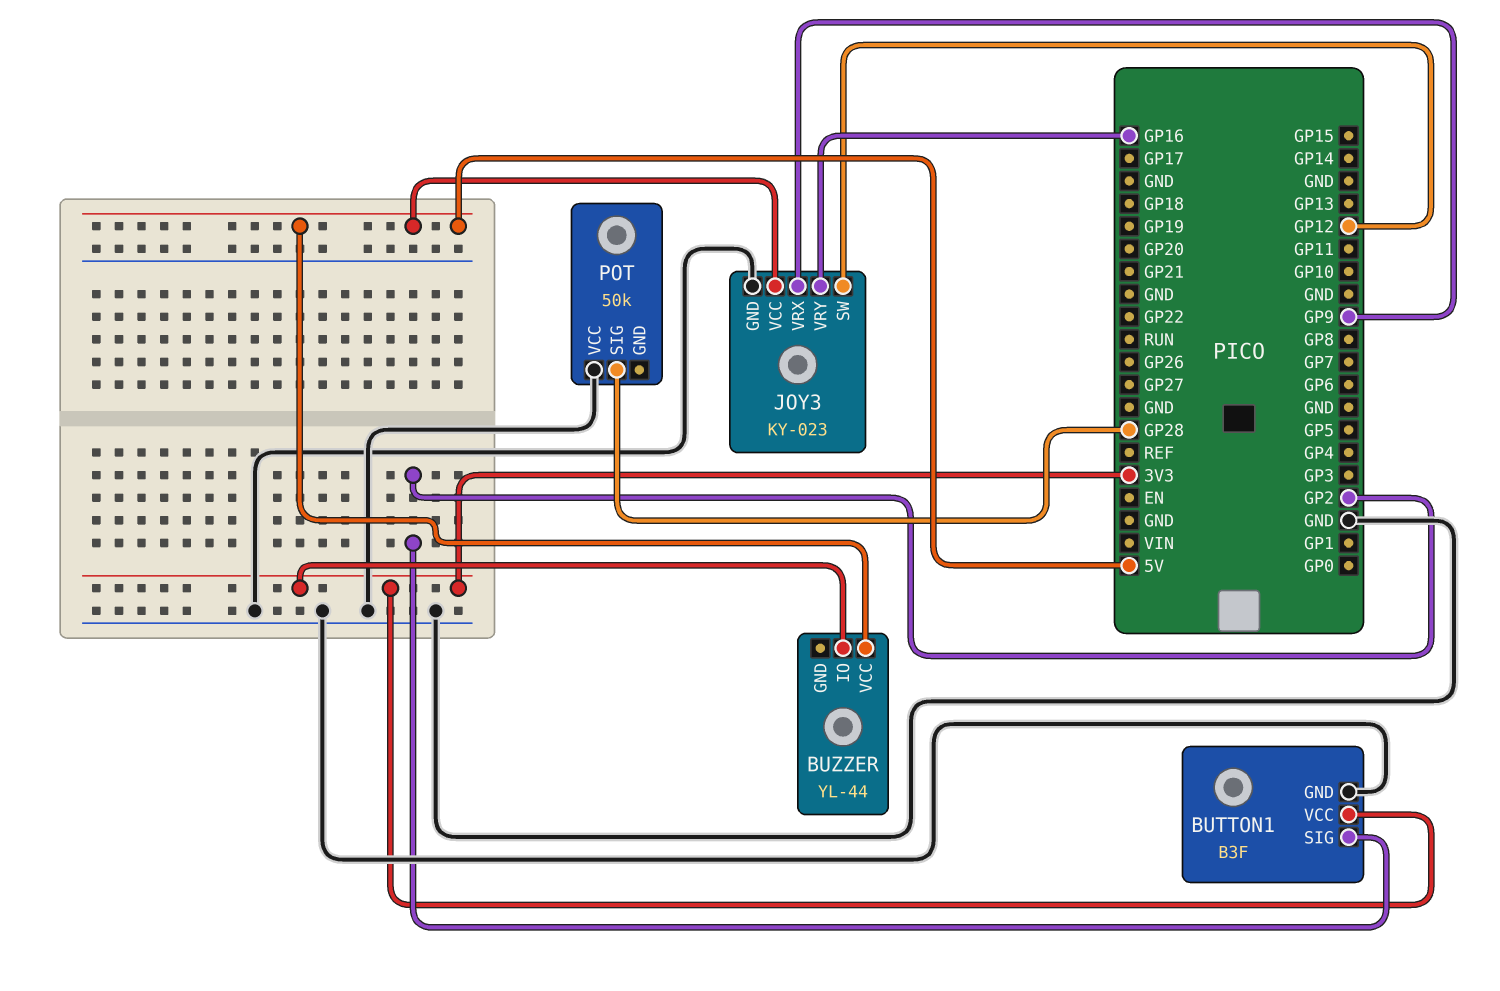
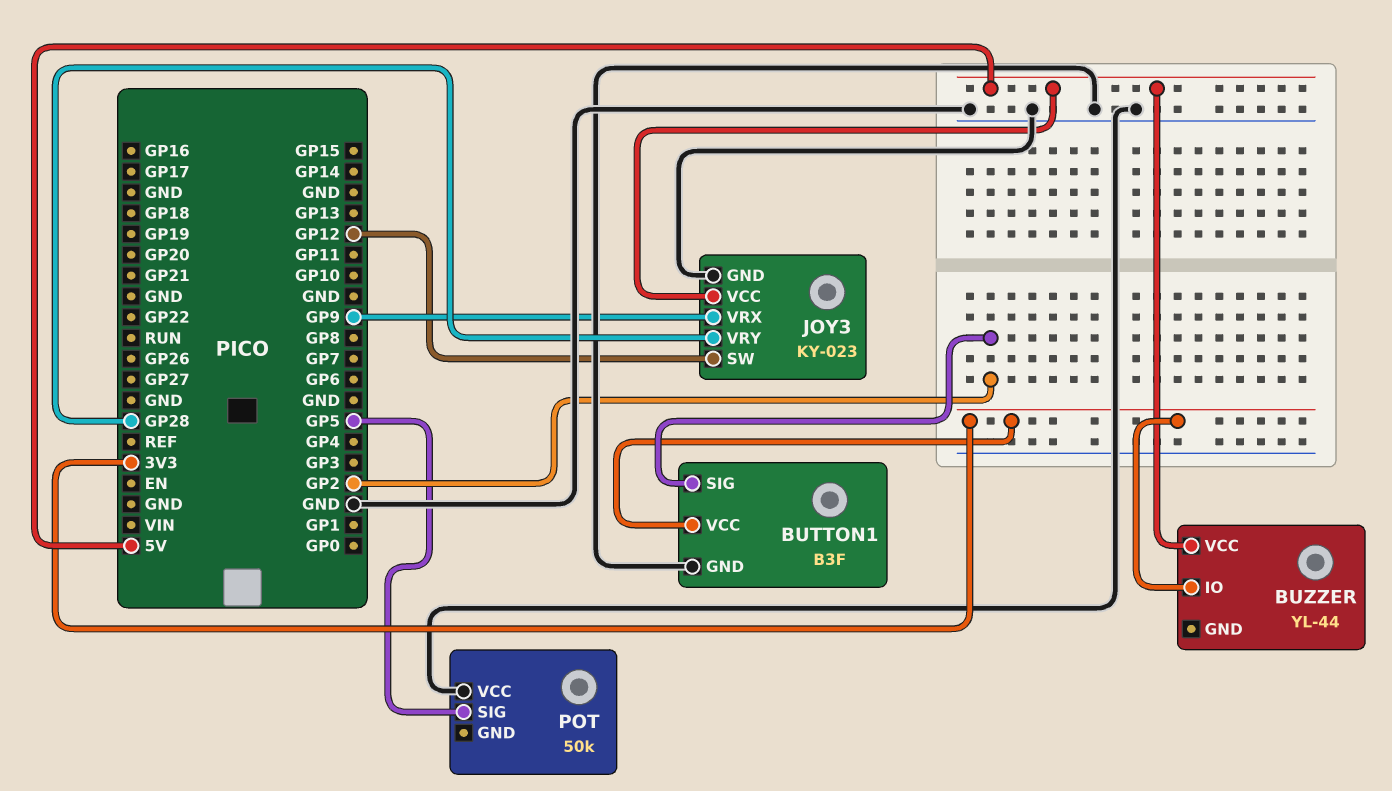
JOY3 pin VRY: GP16 -> GP28
POT pin SIG: GP28 -> GP5

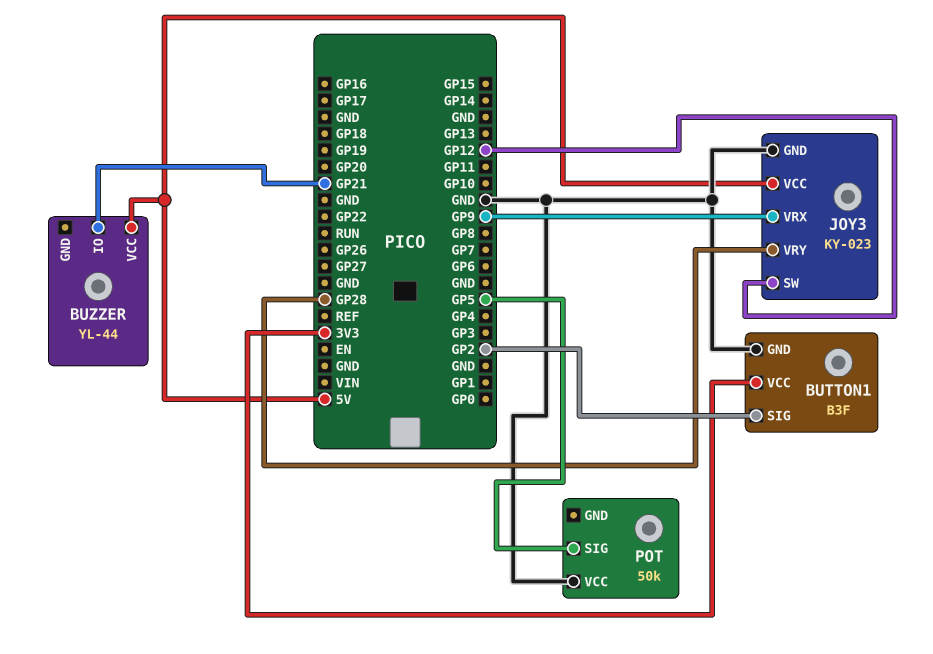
BUZZER pin IO: 3V3 -> GP21

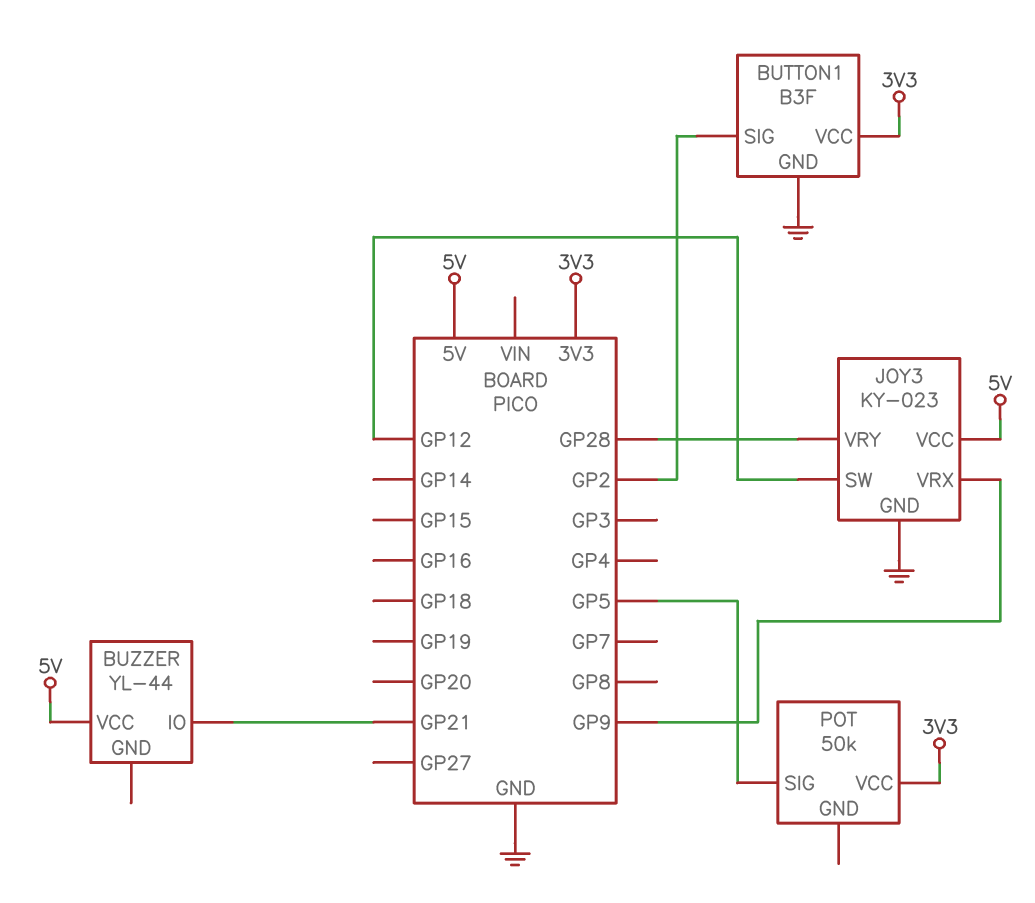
POT pin VCC: GND -> 3V3

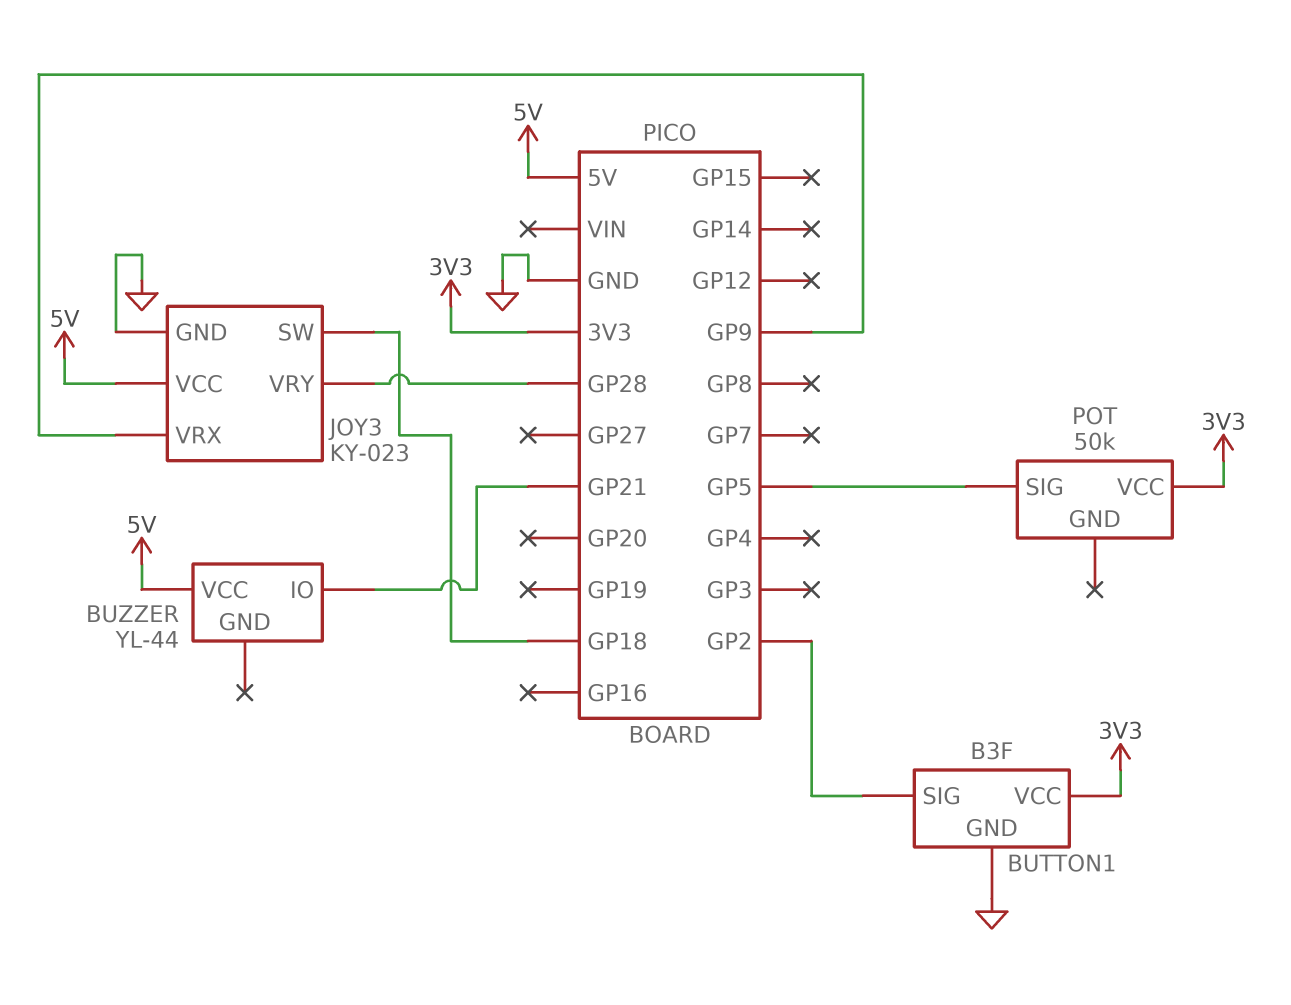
JOY3 pin SW: GP12 -> GP18

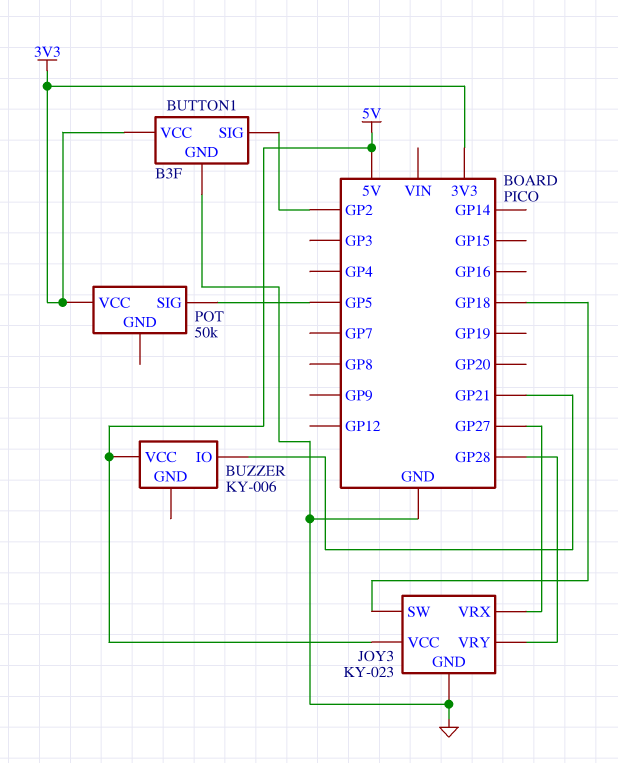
BUZZER: YL-44 -> KY-006
JOY3 pin VRX: GP9 -> GP27

